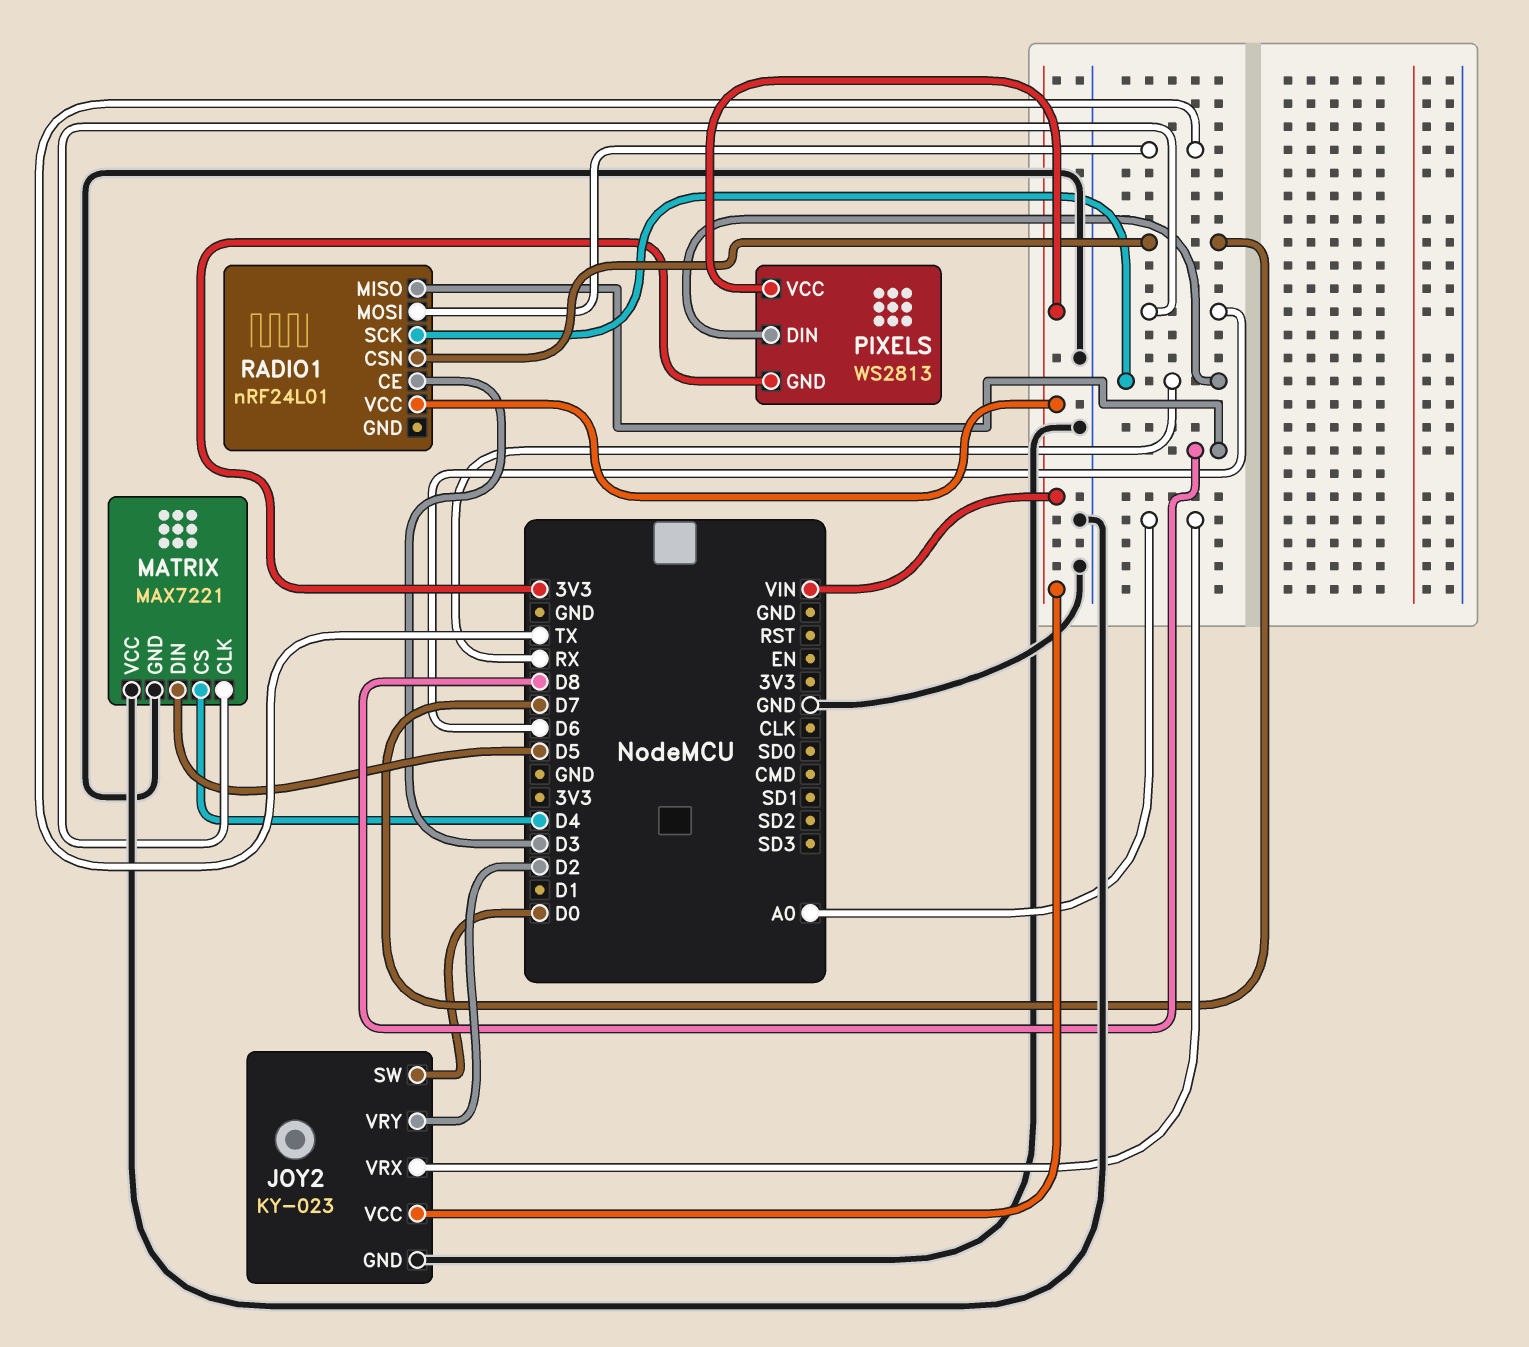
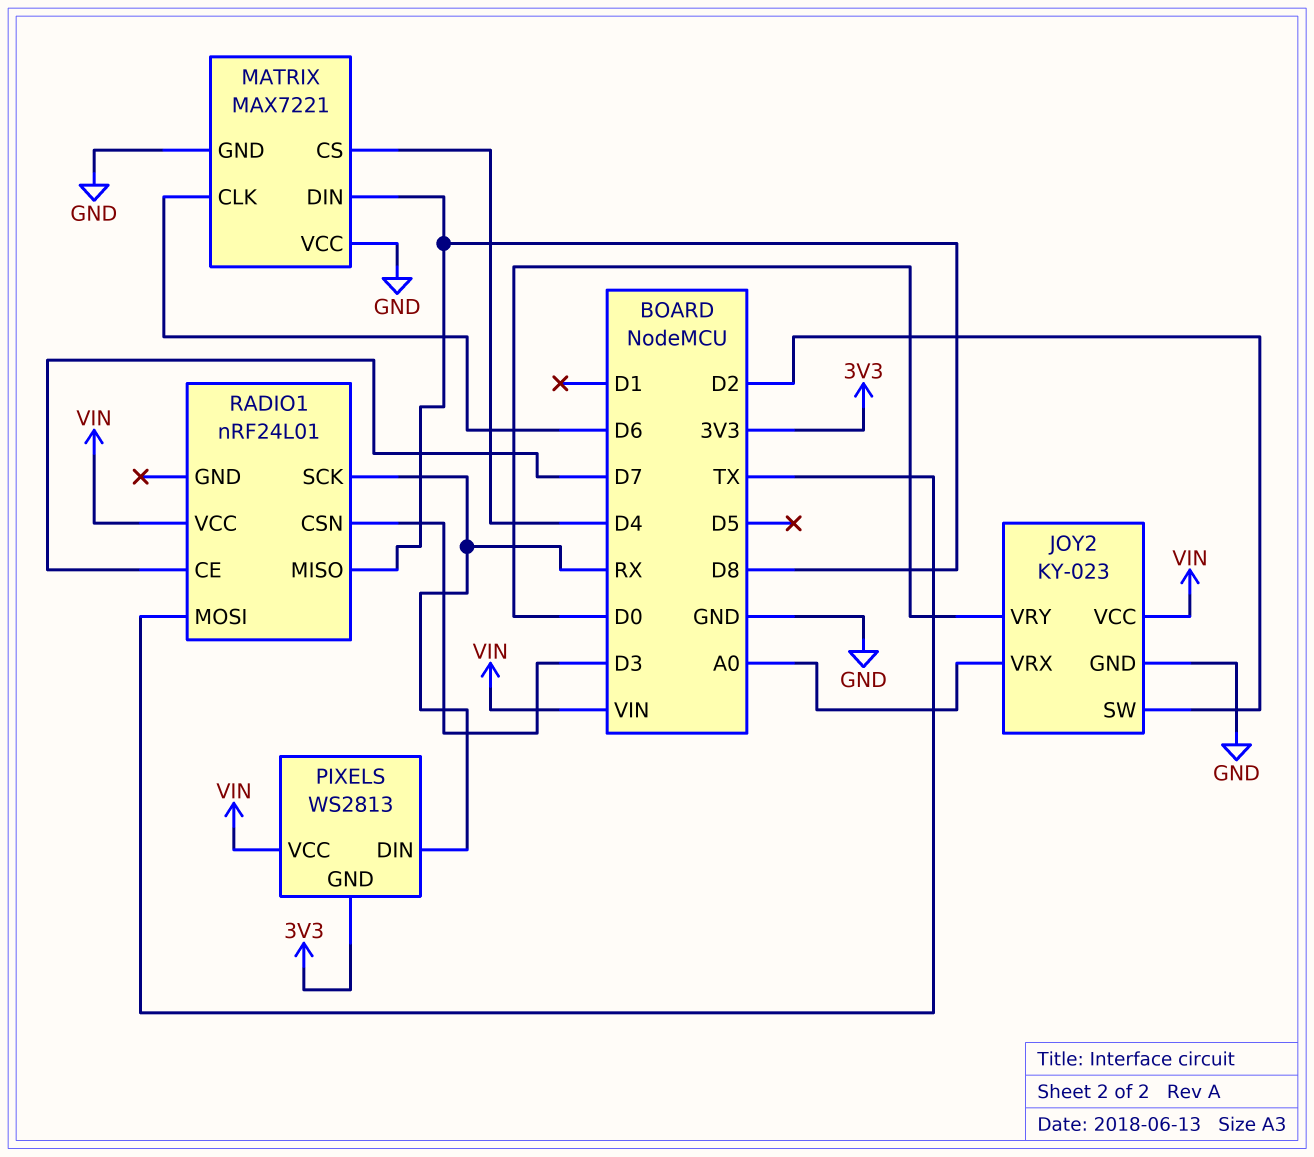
JOY2 pin SW: D0 -> D2
JOY2 pin VRY: D2 -> D0
MATRIX pin DIN: D5 -> D8
RADIO1 pin CE: D3 -> D7
RADIO1 pin CSN: D7 -> D3

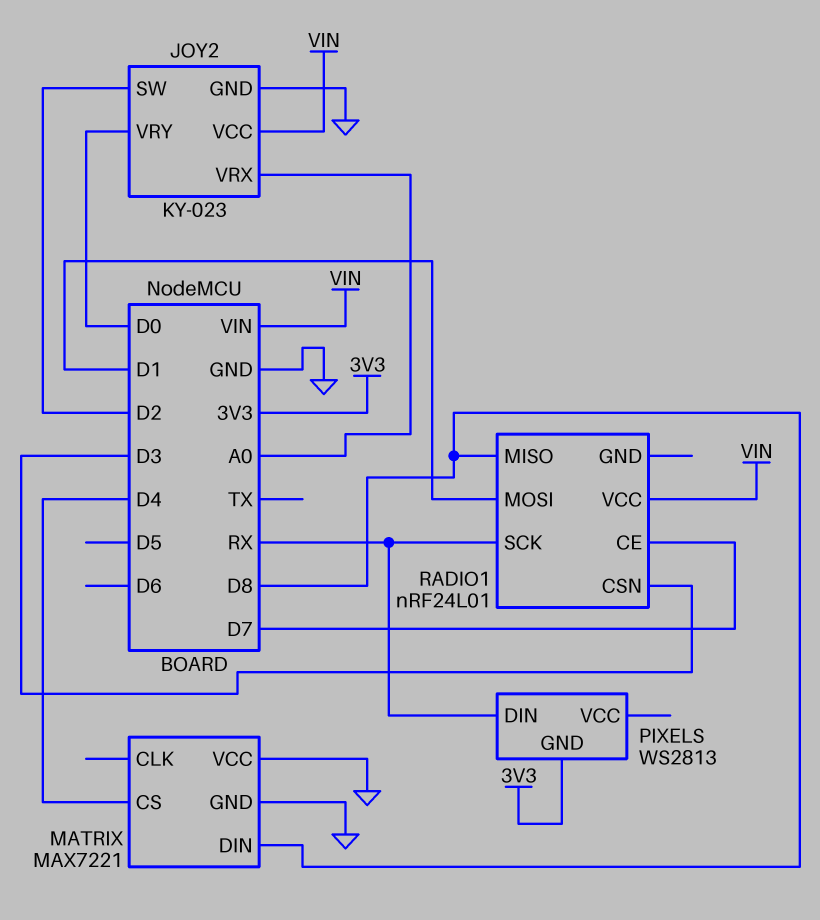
MATRIX pin CLK: D6 -> none
PIXELS pin VCC: VIN -> none
RADIO1 pin MOSI: TX -> D1

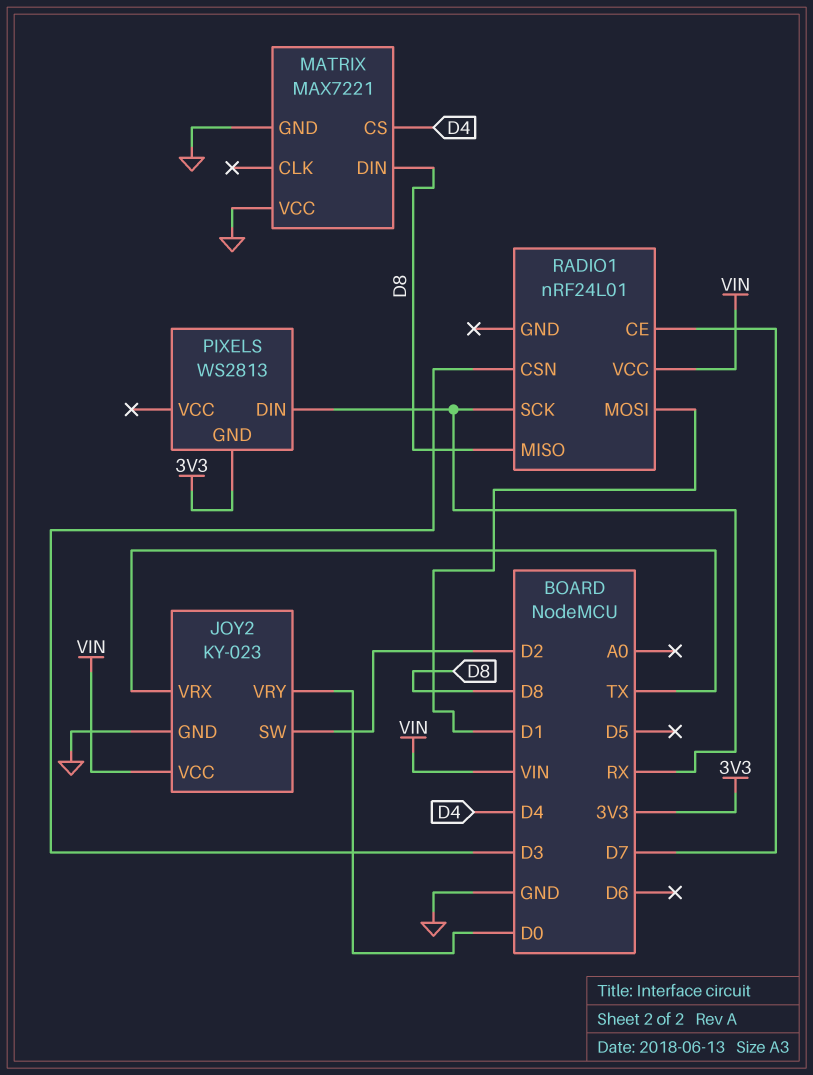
JOY2 pin VRX: A0 -> TX

